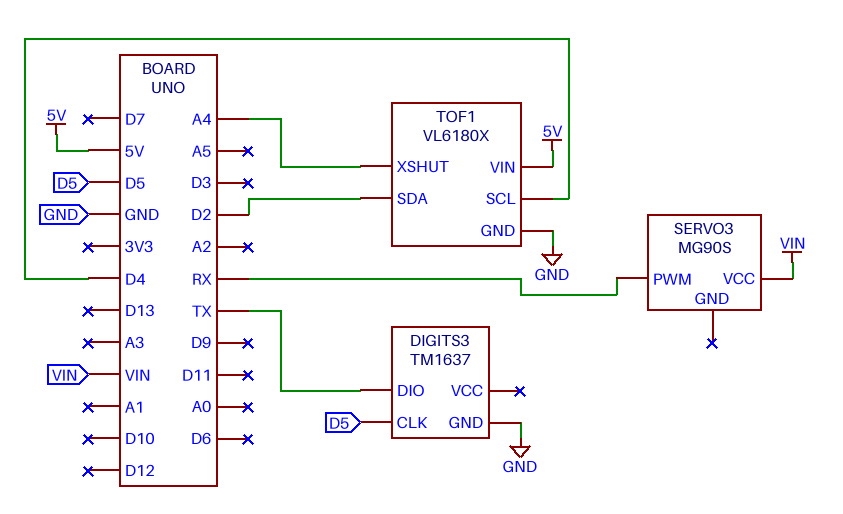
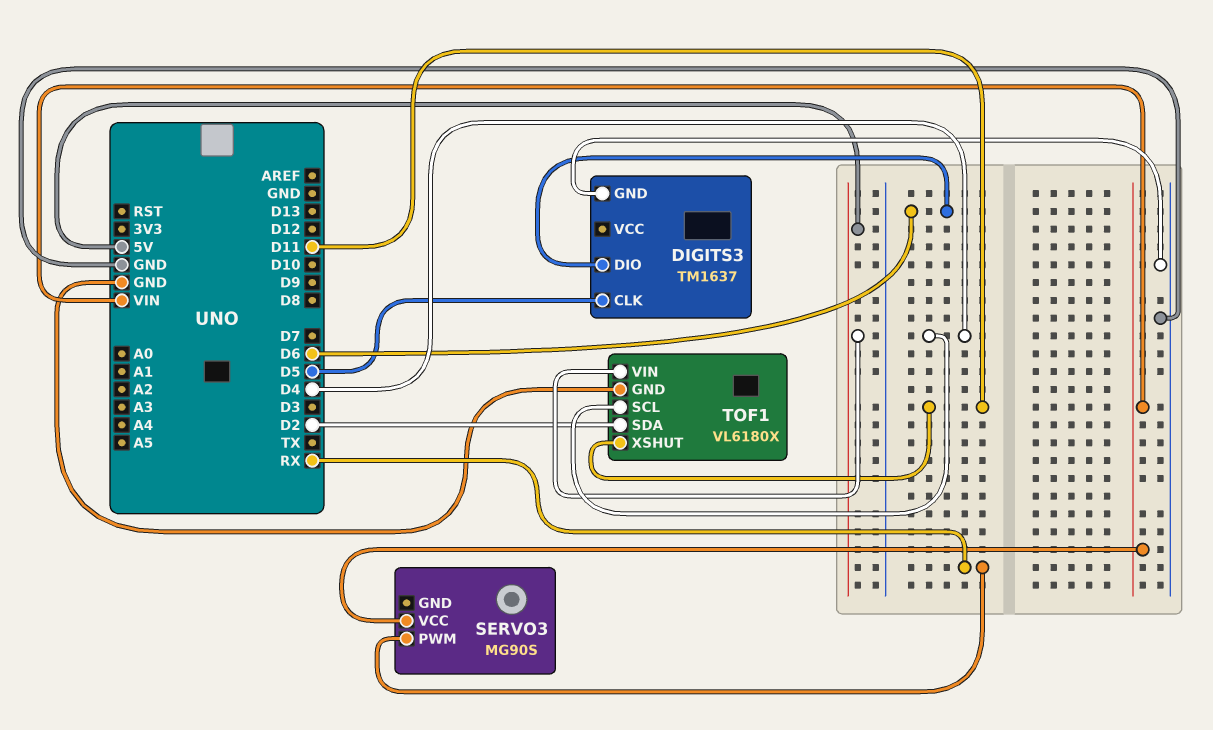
DIGITS3 pin DIO: TX -> D6
TOF1 pin XSHUT: A4 -> D11

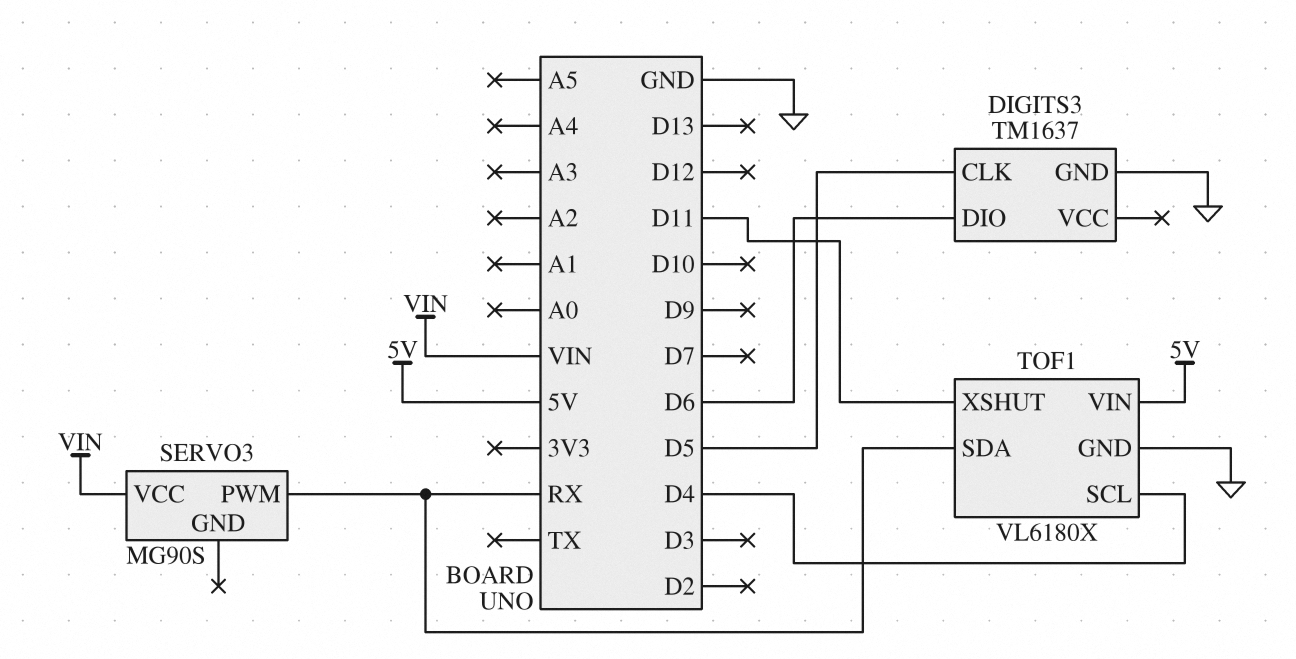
TOF1 pin SDA: D2 -> RX

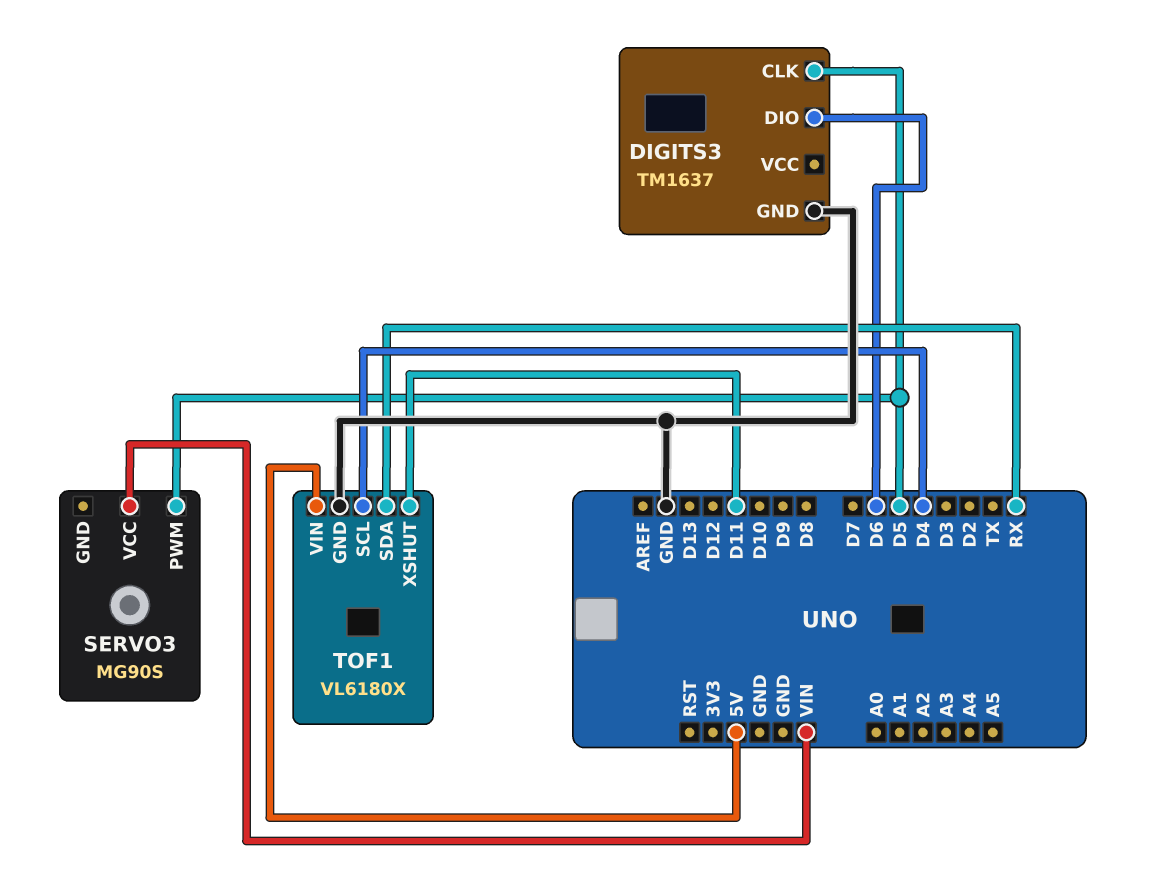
SERVO3 pin PWM: RX -> D5

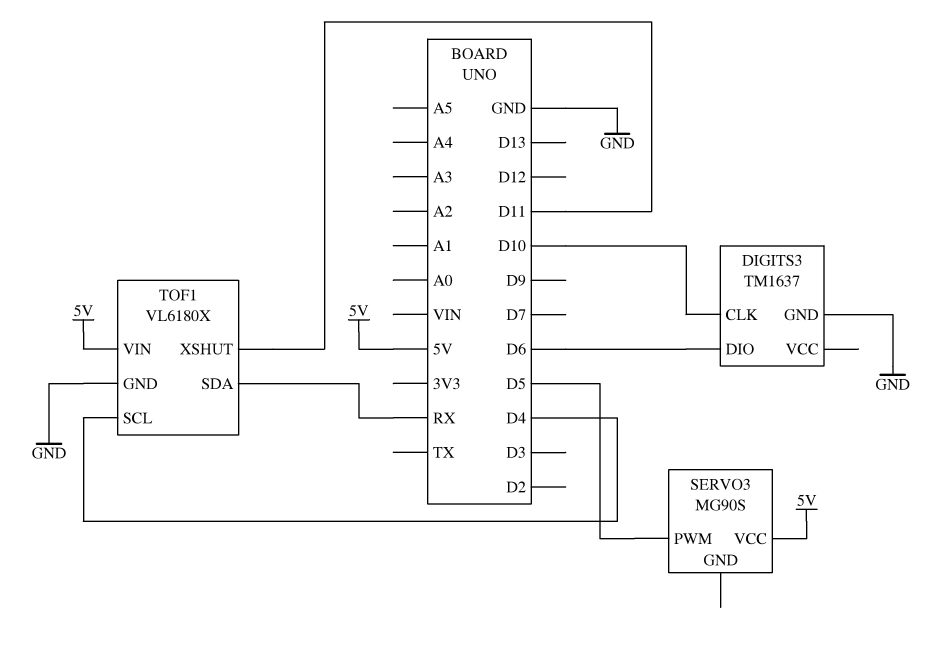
DIGITS3 pin CLK: D5 -> D10
SERVO3 pin VCC: VIN -> 5V

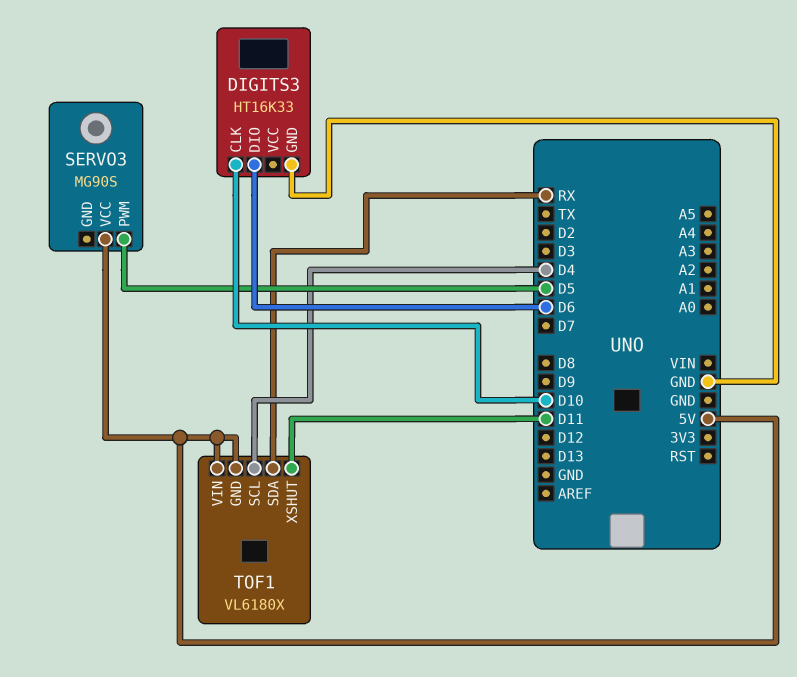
DIGITS3: TM1637 -> HT16K33
TOF1 pin GND: GND -> 5V

